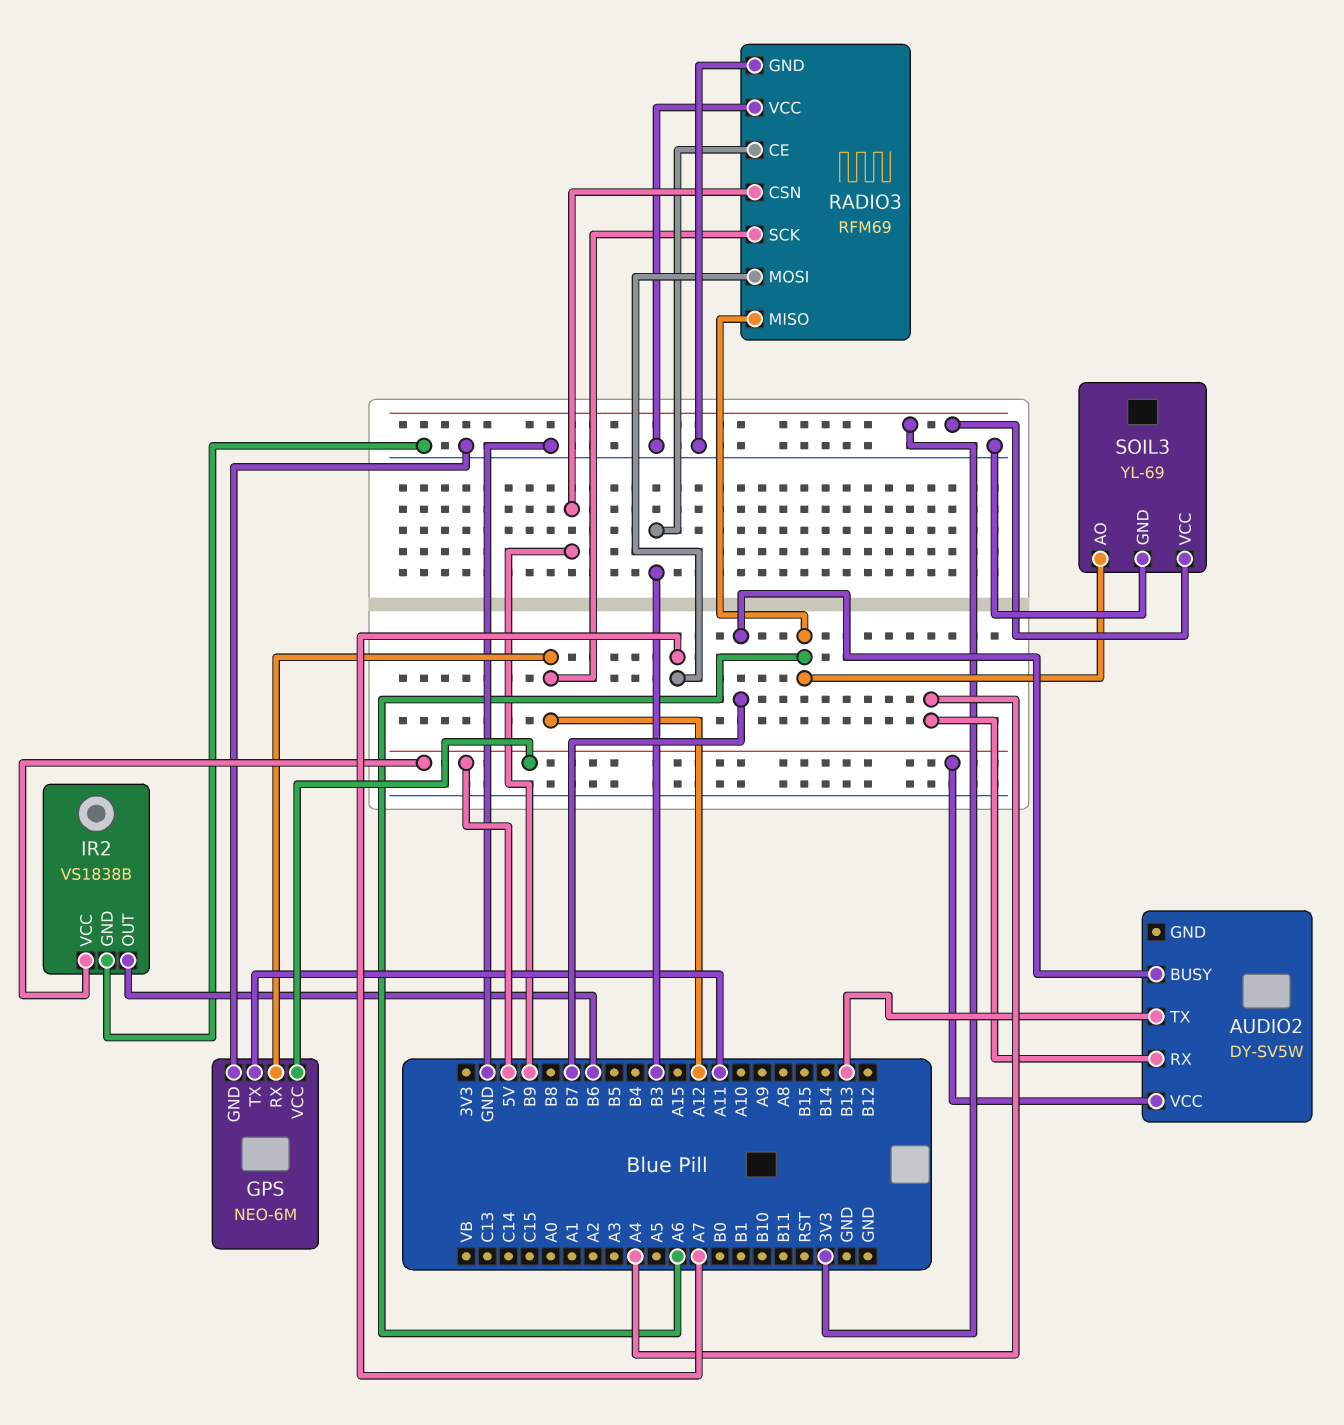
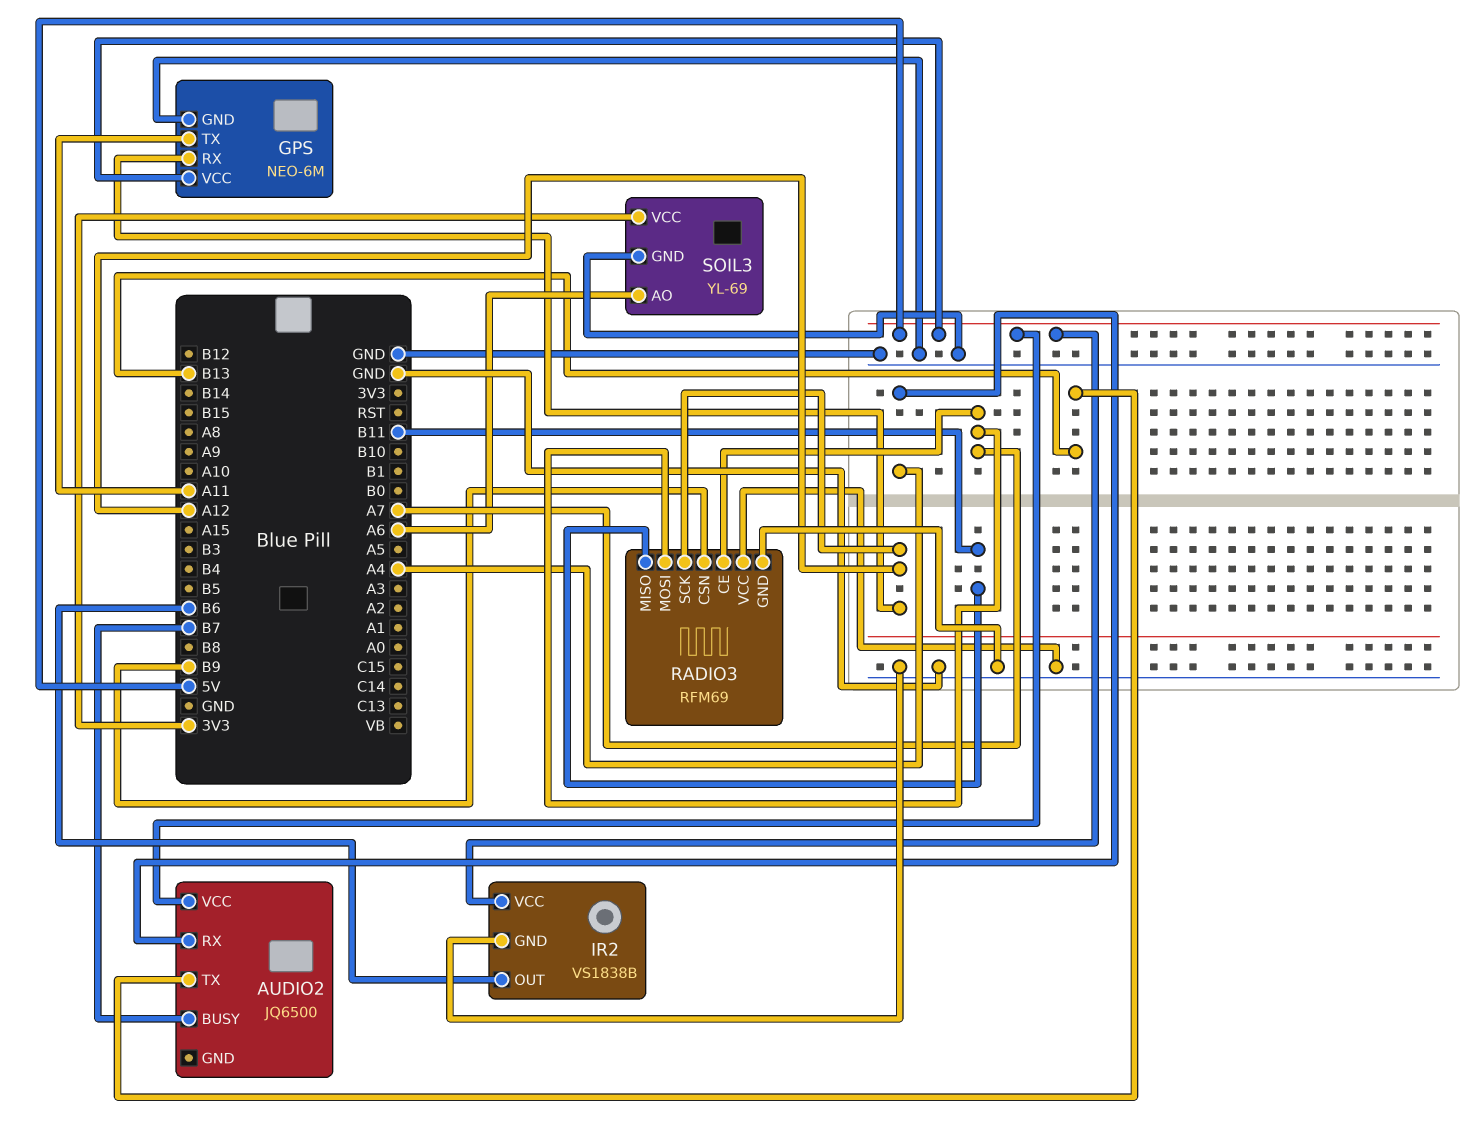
AUDIO2: DY-SV5W -> JQ6500
RADIO3 pin CE: B3 -> A7
RADIO3 pin MISO: A6 -> B11

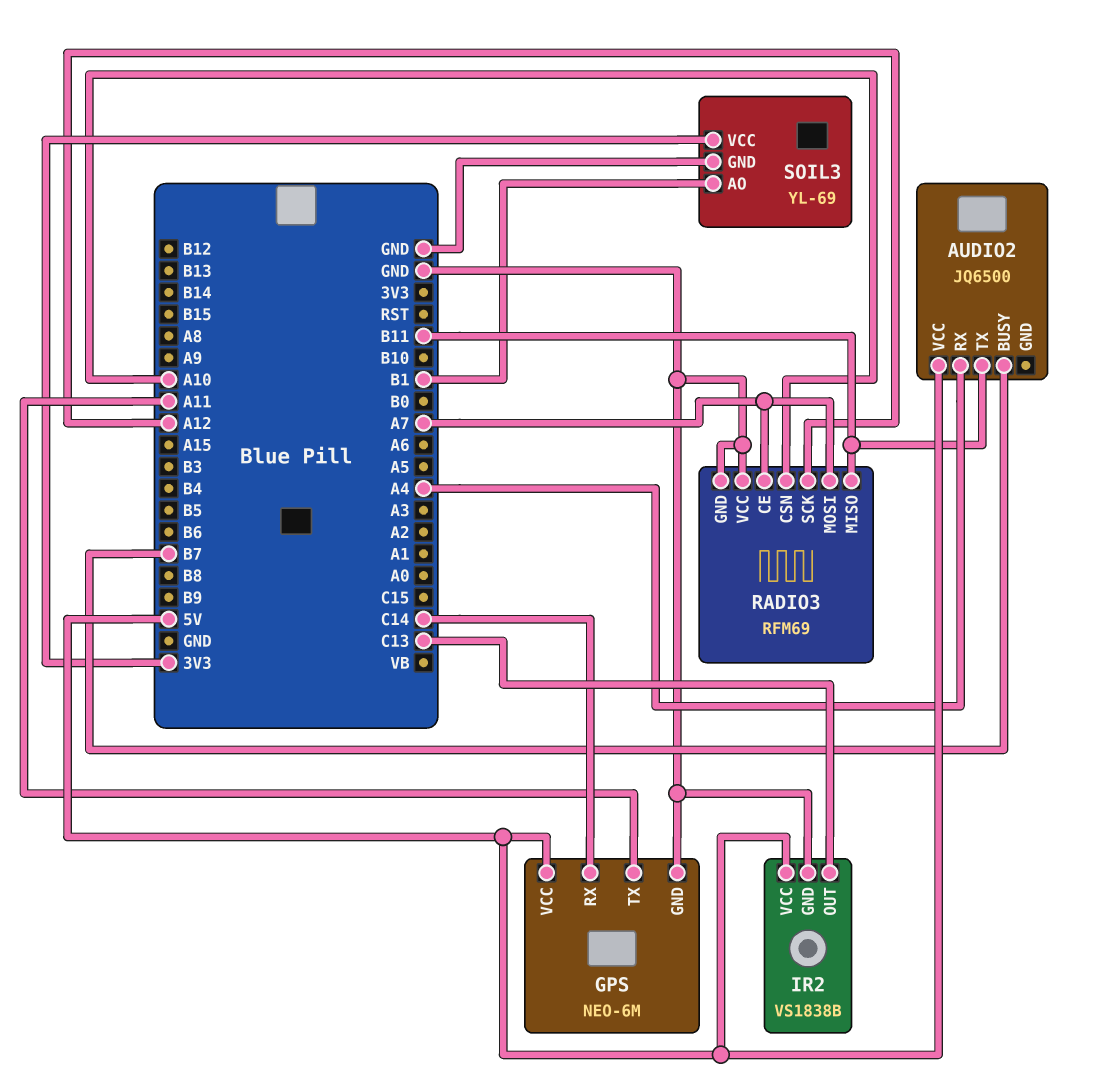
AUDIO2 pin TX: B13 -> B11
GPS pin RX: A12 -> C14
IR2 pin OUT: B6 -> C13
RADIO3 pin CSN: B9 -> A10
SOIL3 pin AO: A6 -> B1

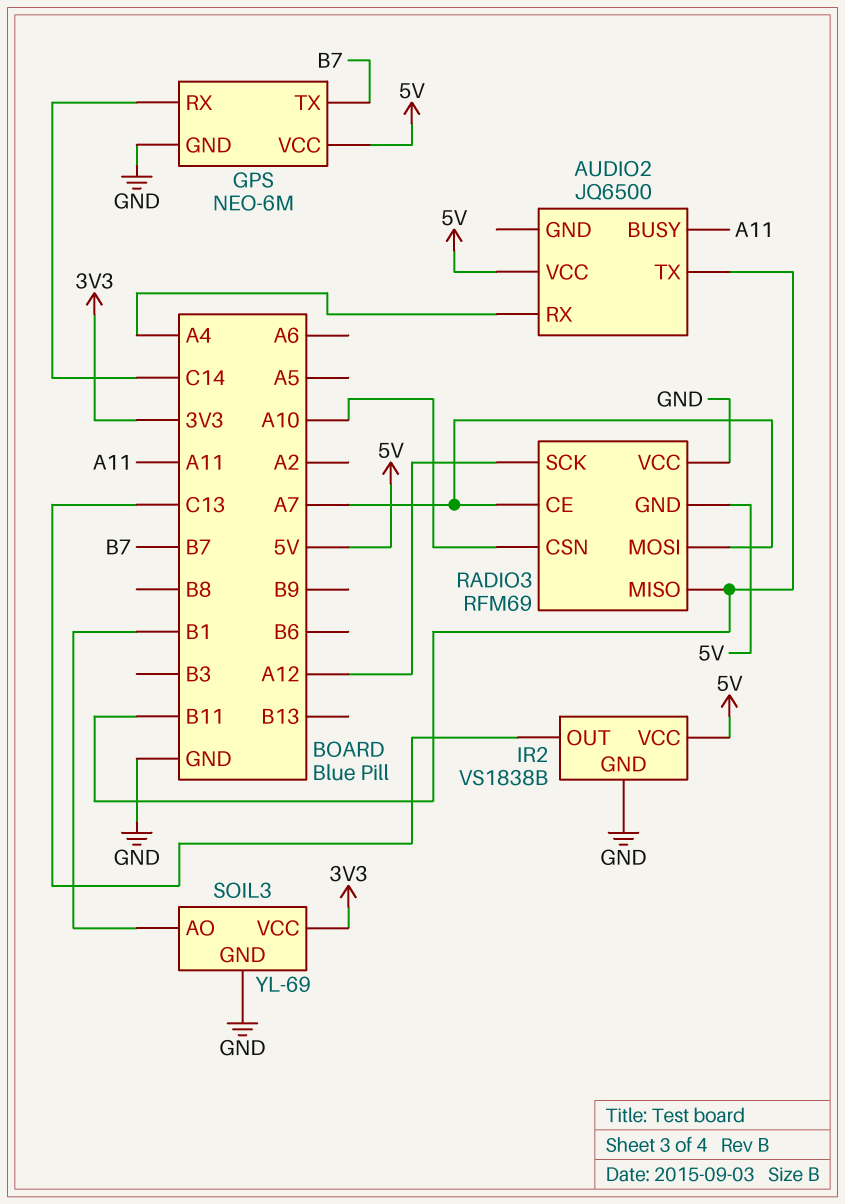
AUDIO2 pin BUSY: B7 -> A11
GPS pin TX: A11 -> B7
RADIO3 pin GND: GND -> 5V

